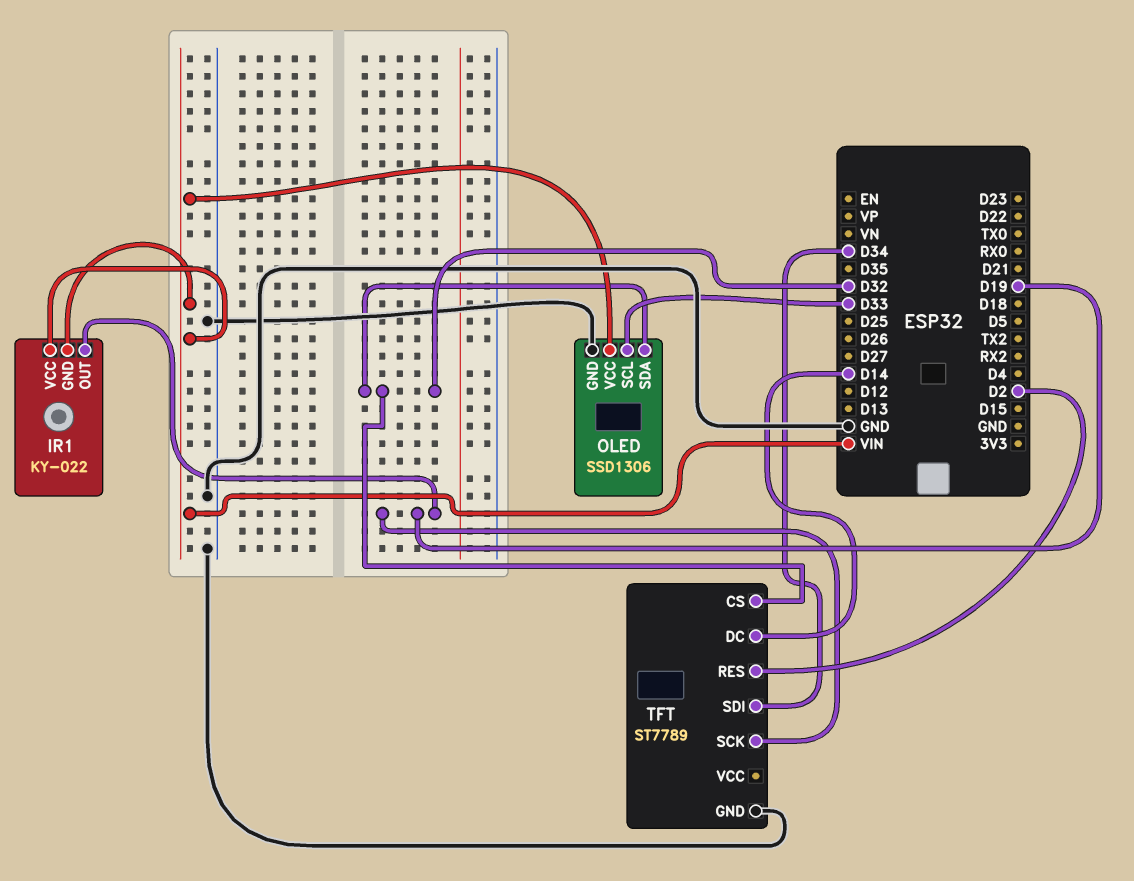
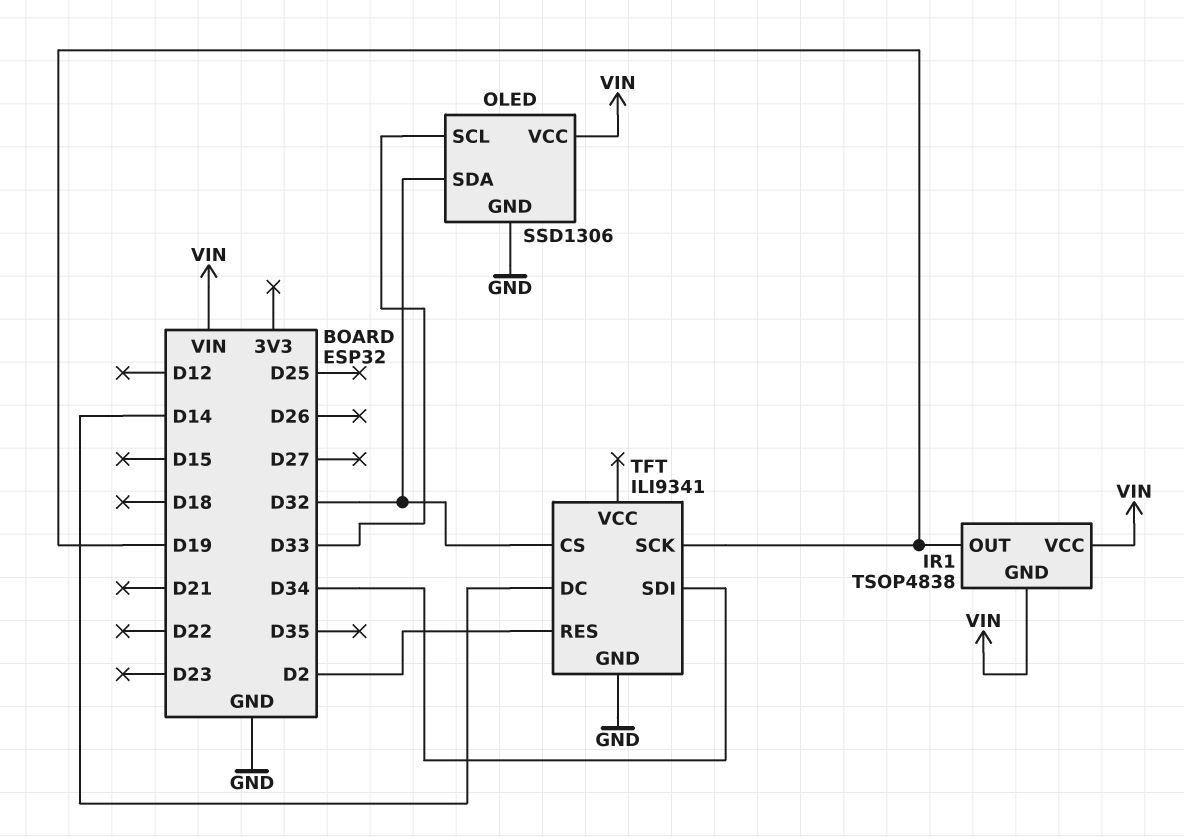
IR1: KY-022 -> TSOP4838
TFT: ST7789 -> ILI9341

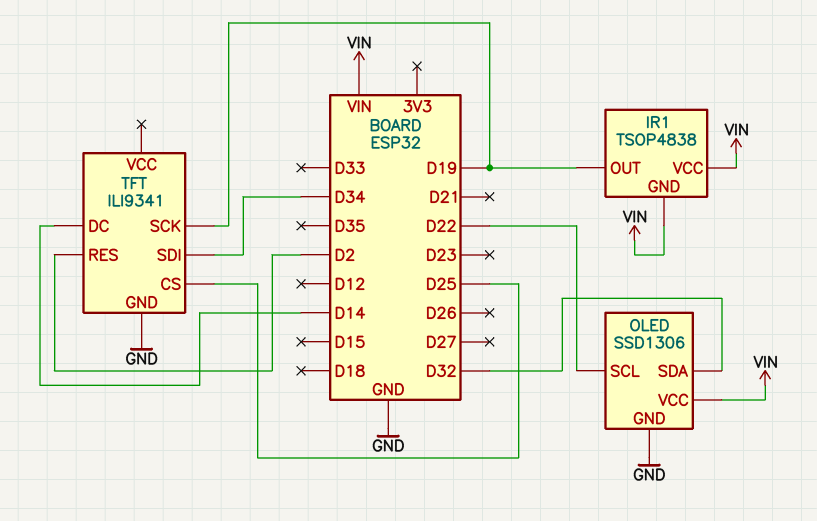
OLED pin SCL: D33 -> D22
TFT pin CS: D32 -> D25

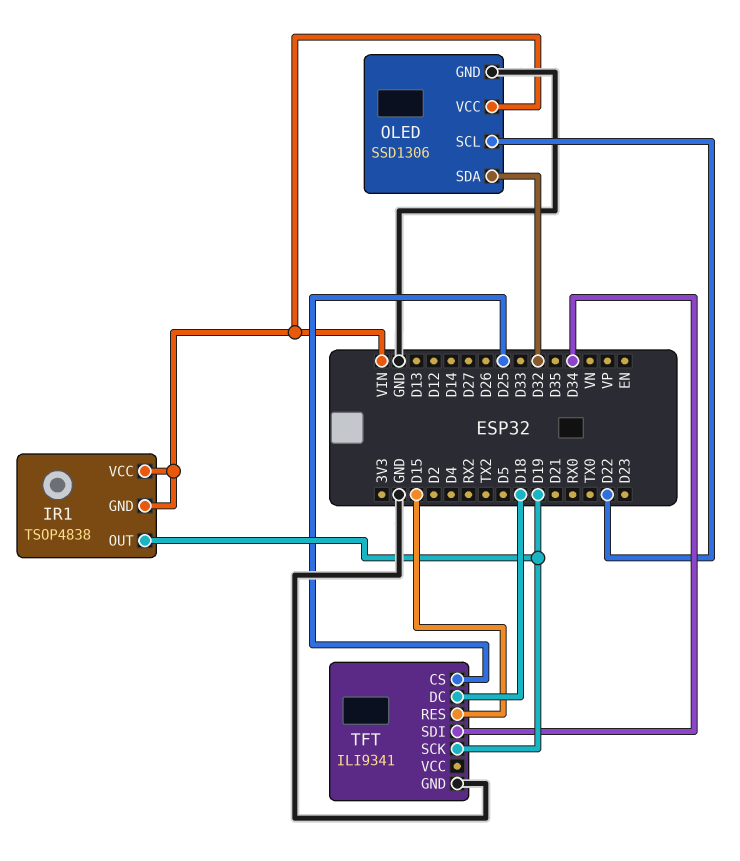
TFT pin DC: D14 -> D18
TFT pin RES: D2 -> D15

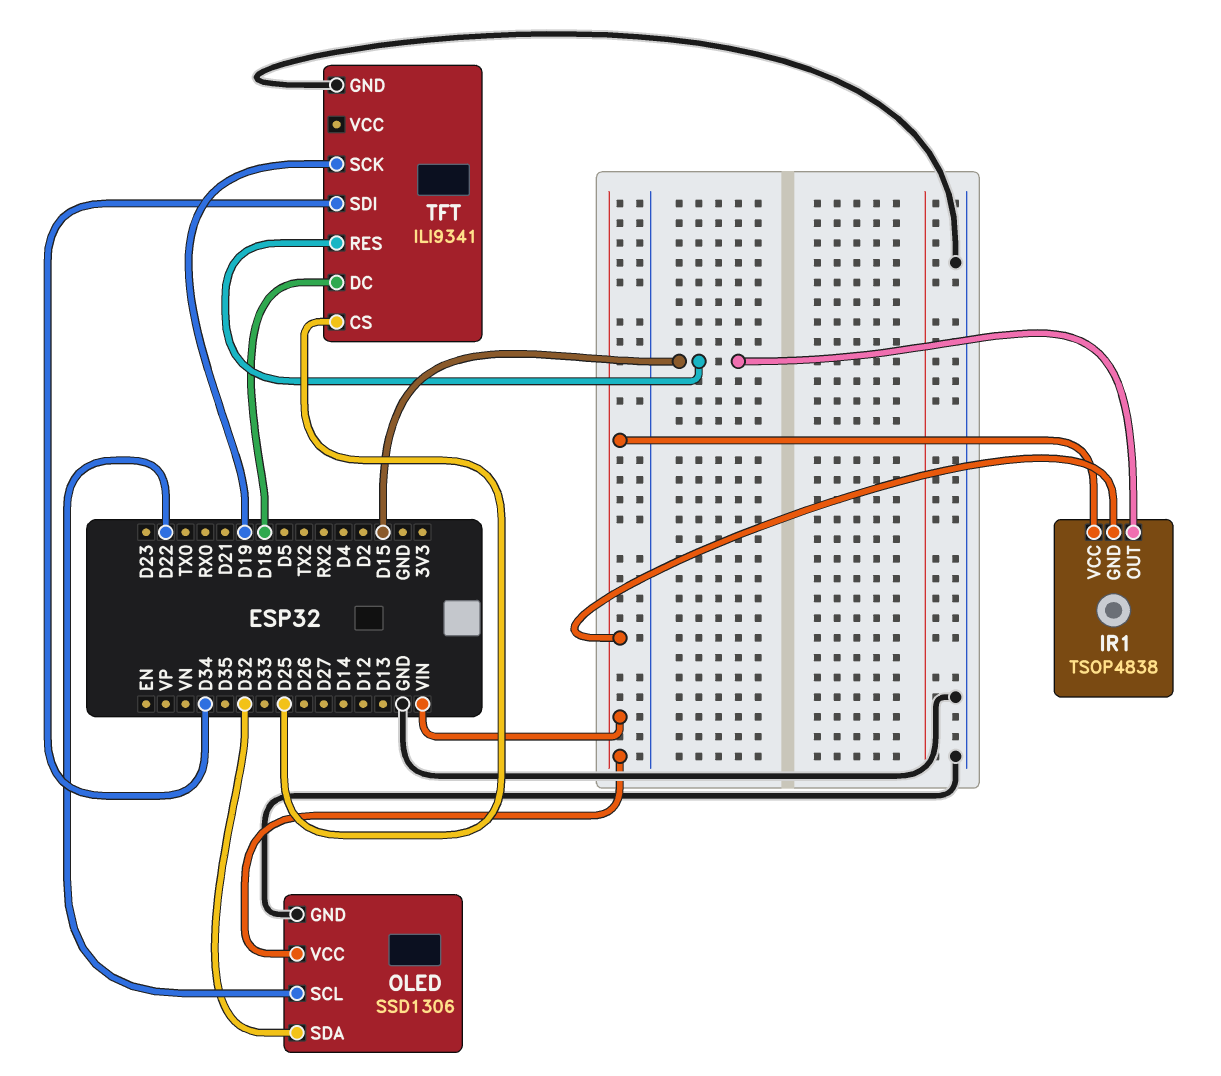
IR1 pin OUT: D19 -> D15

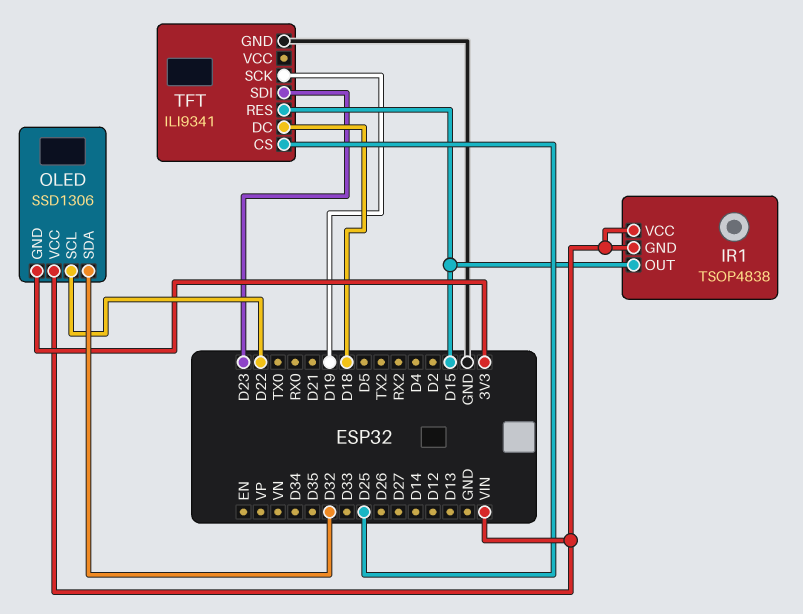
OLED pin GND: GND -> 3V3
TFT pin SDI: D34 -> D23

